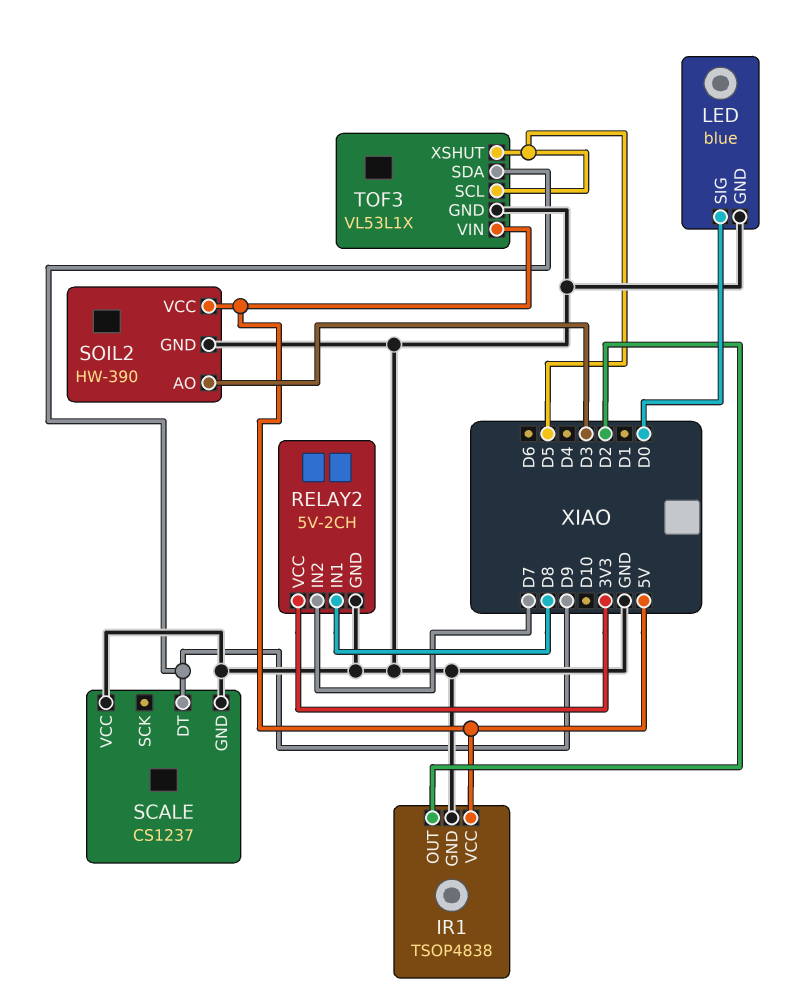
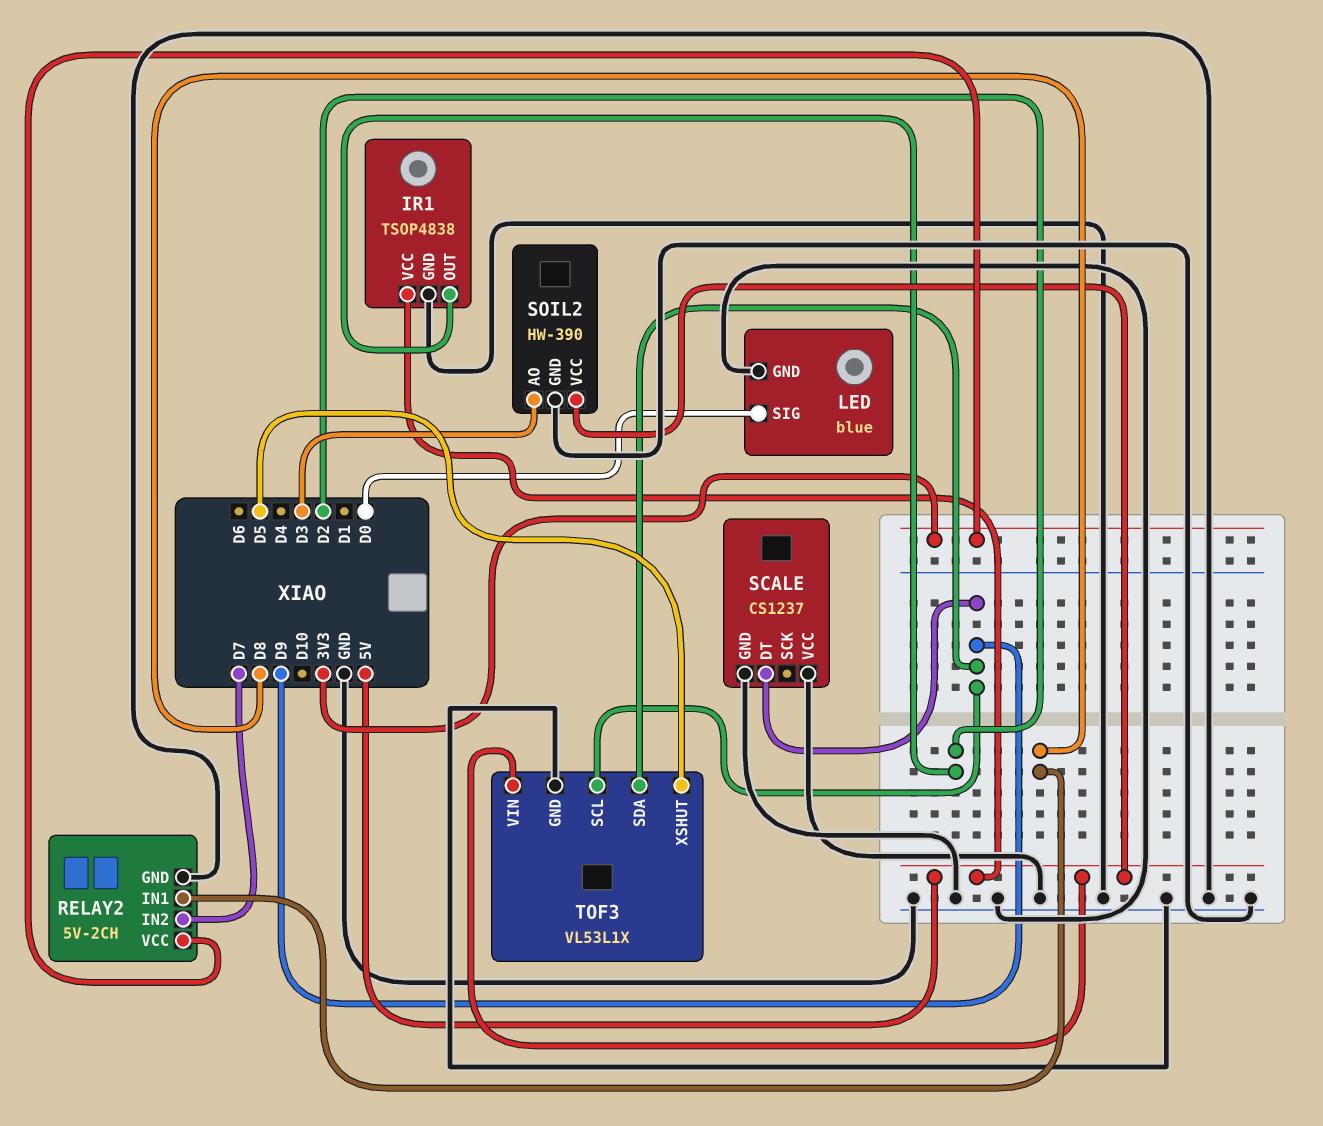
TOF3 pin SCL: D5 -> D9

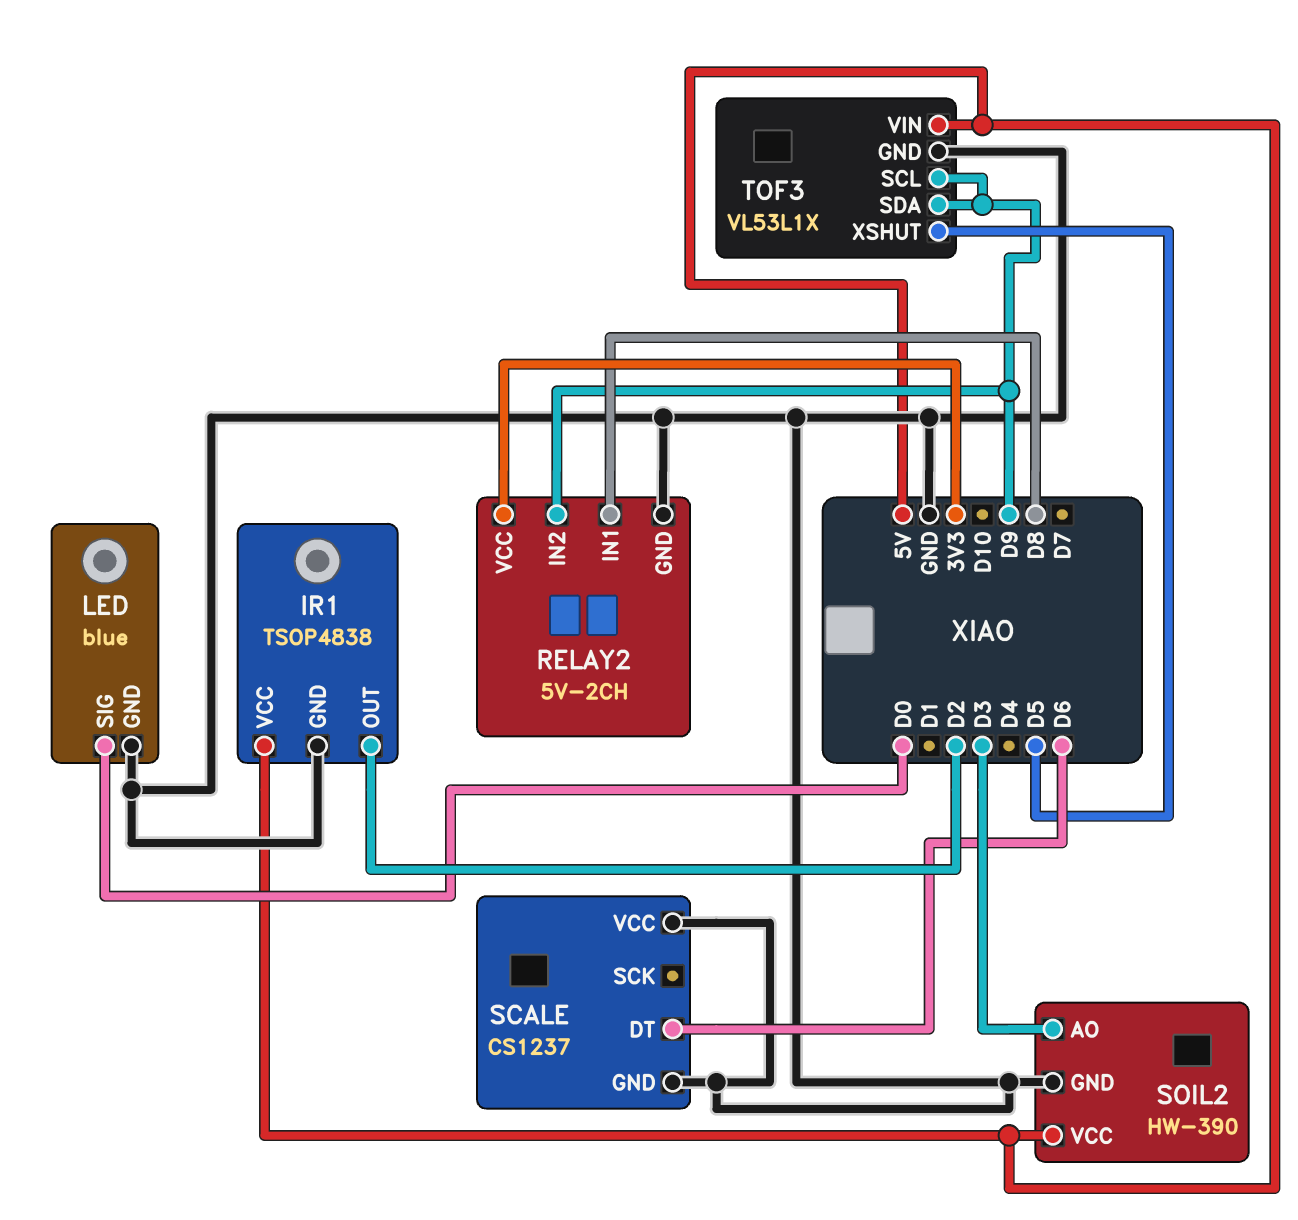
RELAY2 pin IN2: D7 -> D9
SCALE pin DT: D9 -> D6

